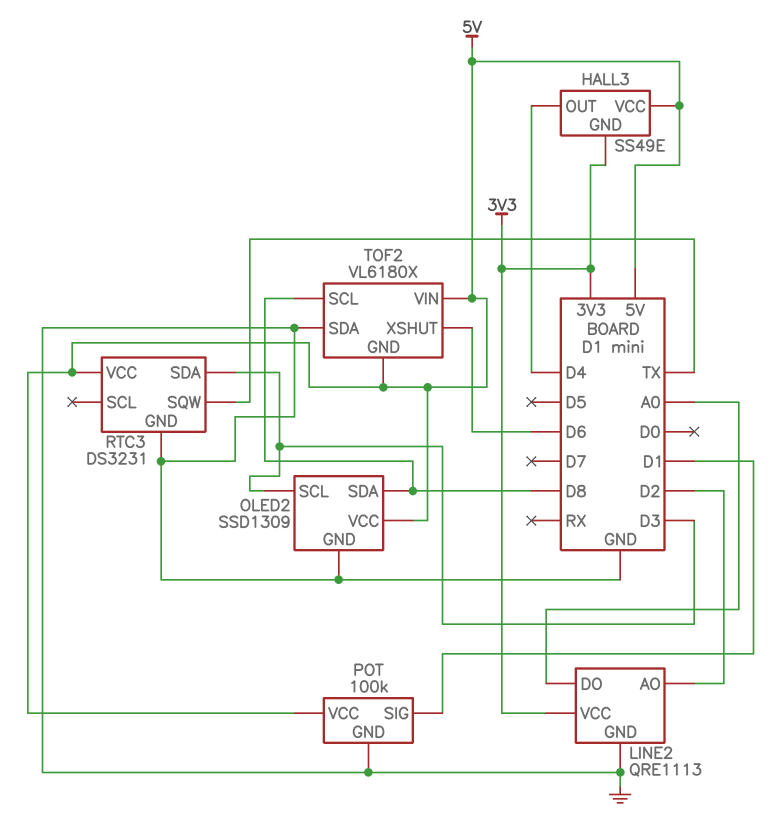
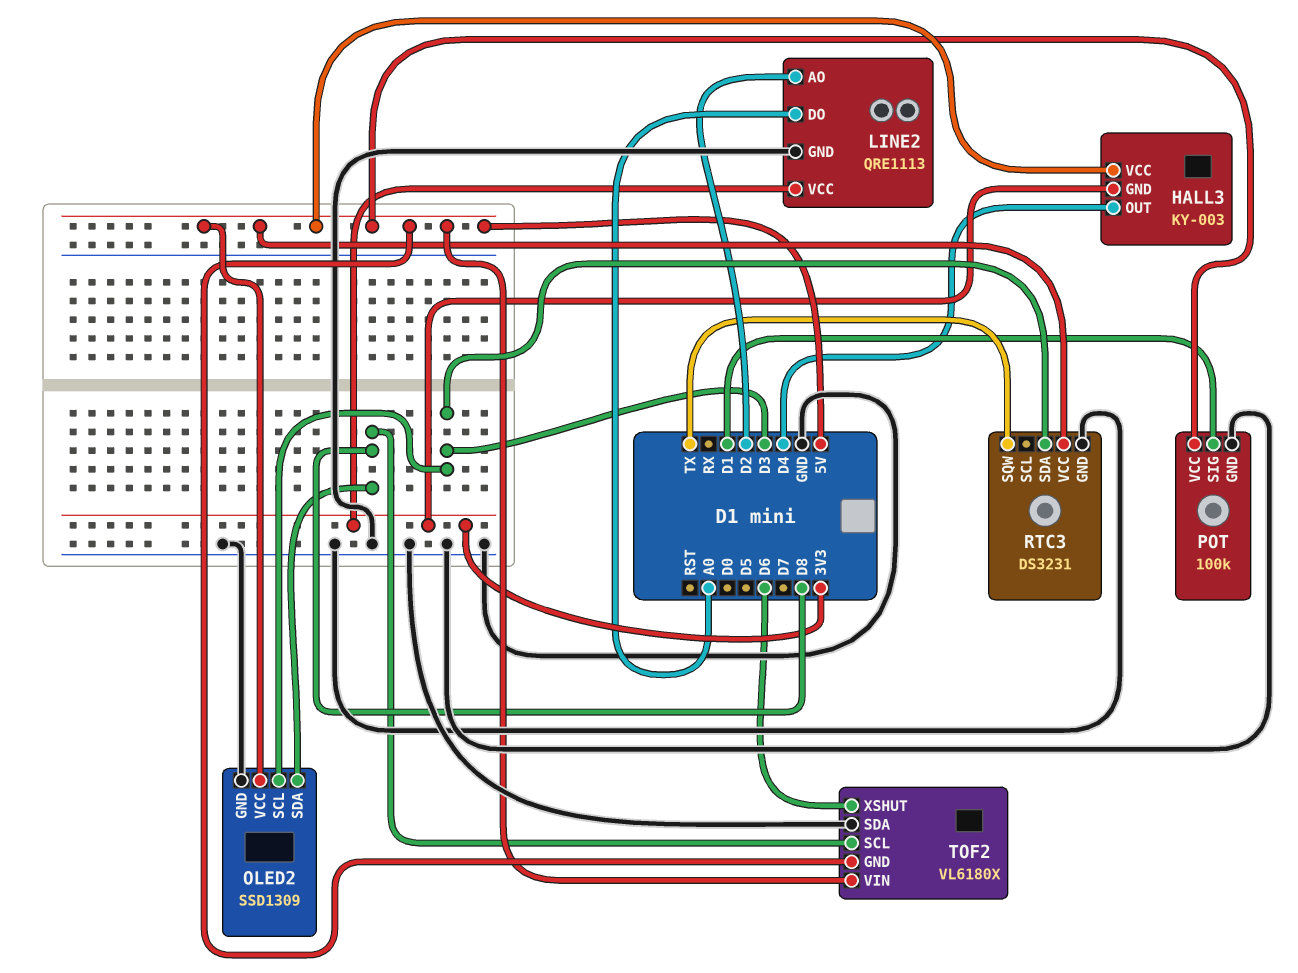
HALL3: SS49E -> KY-003

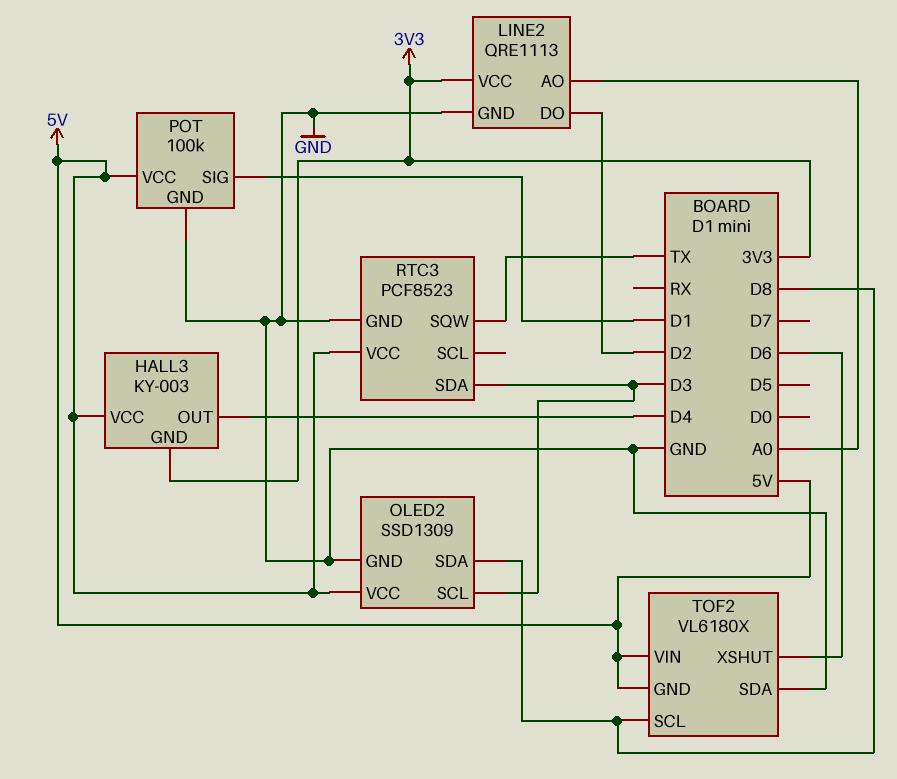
LINE2 pin AO: D2 -> A0
LINE2 pin DO: A0 -> D2
RTC3: DS3231 -> PCF8523

